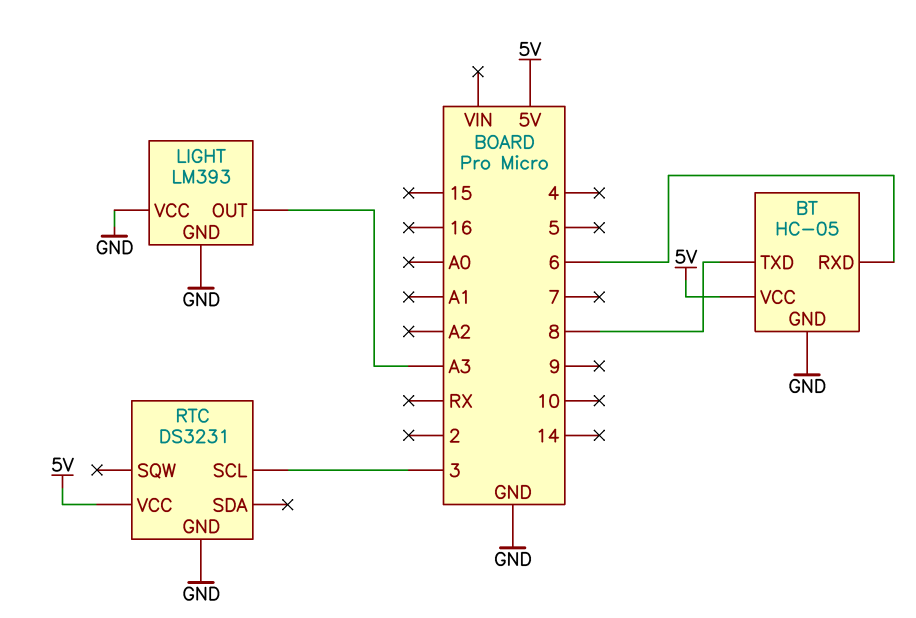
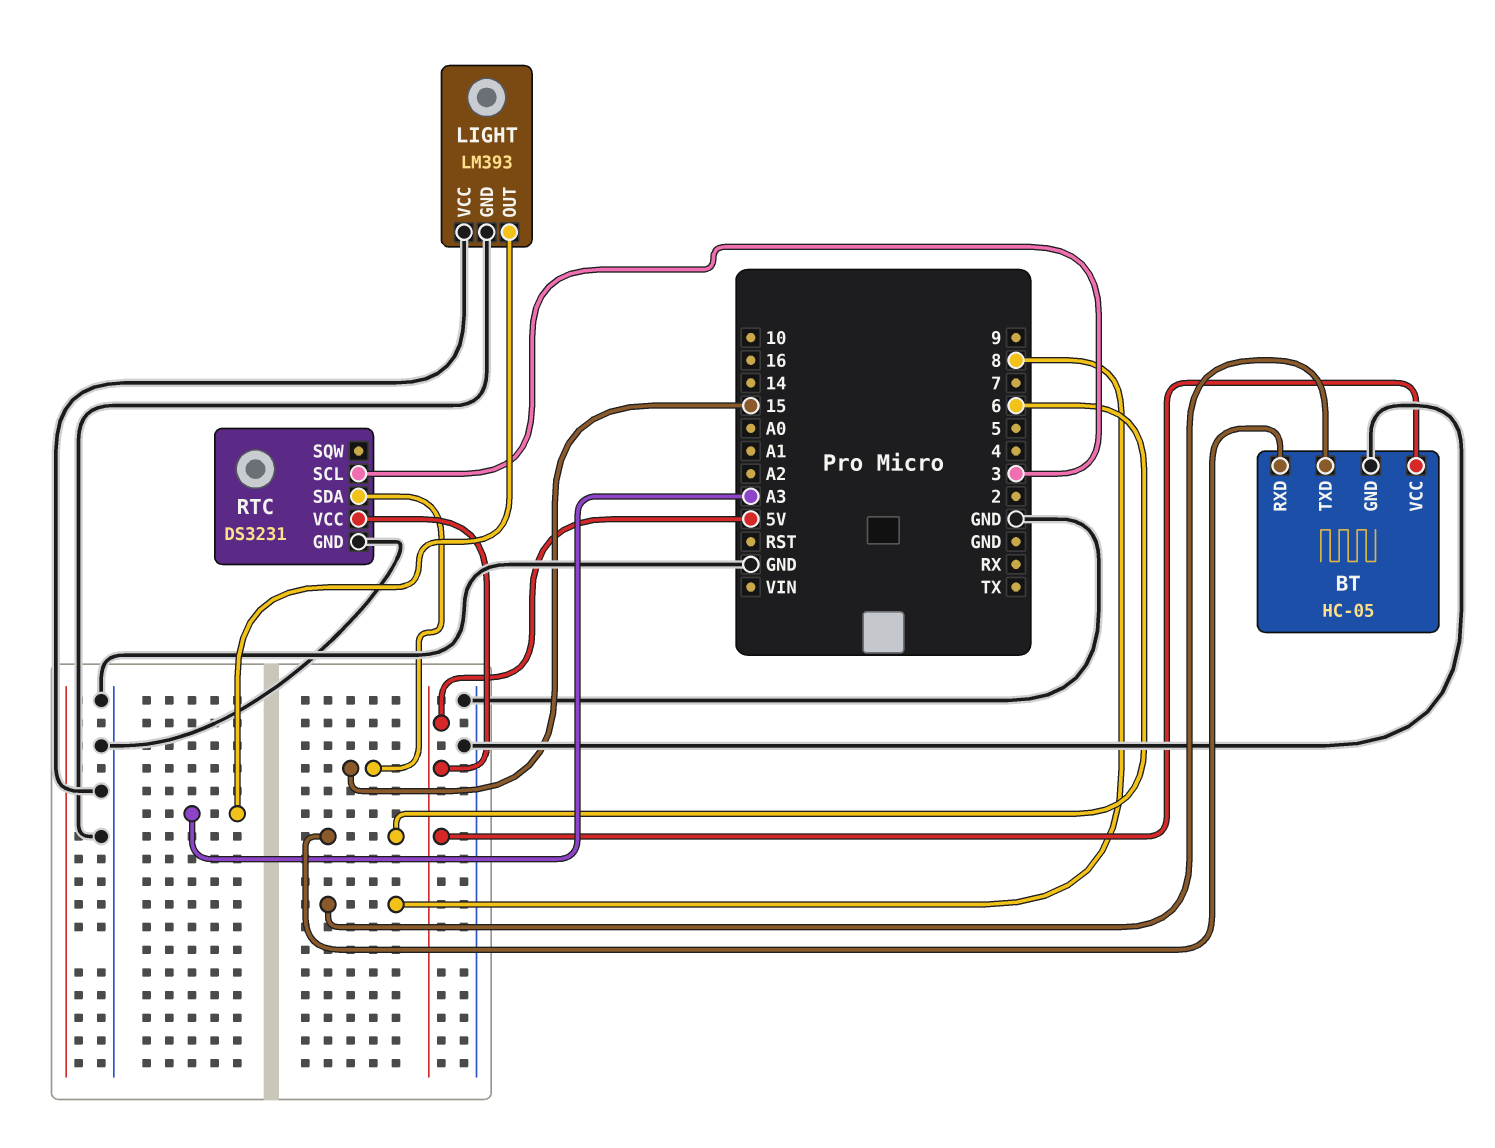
RTC pin SDA: none -> 15

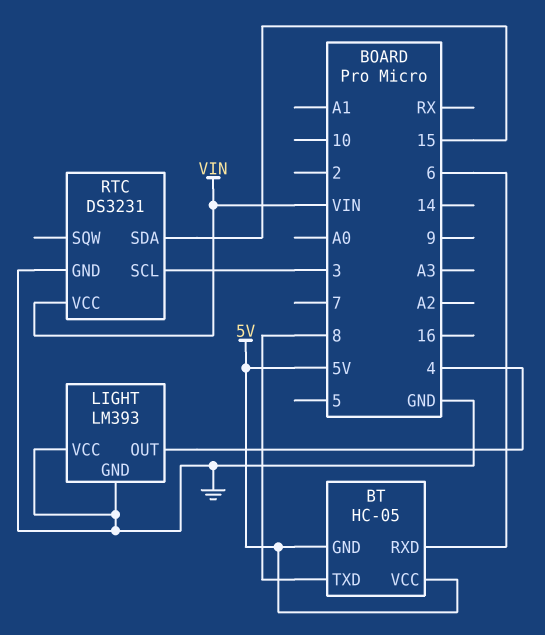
BT pin GND: GND -> 5V
LIGHT pin OUT: A3 -> 4
RTC pin VCC: 5V -> VIN

